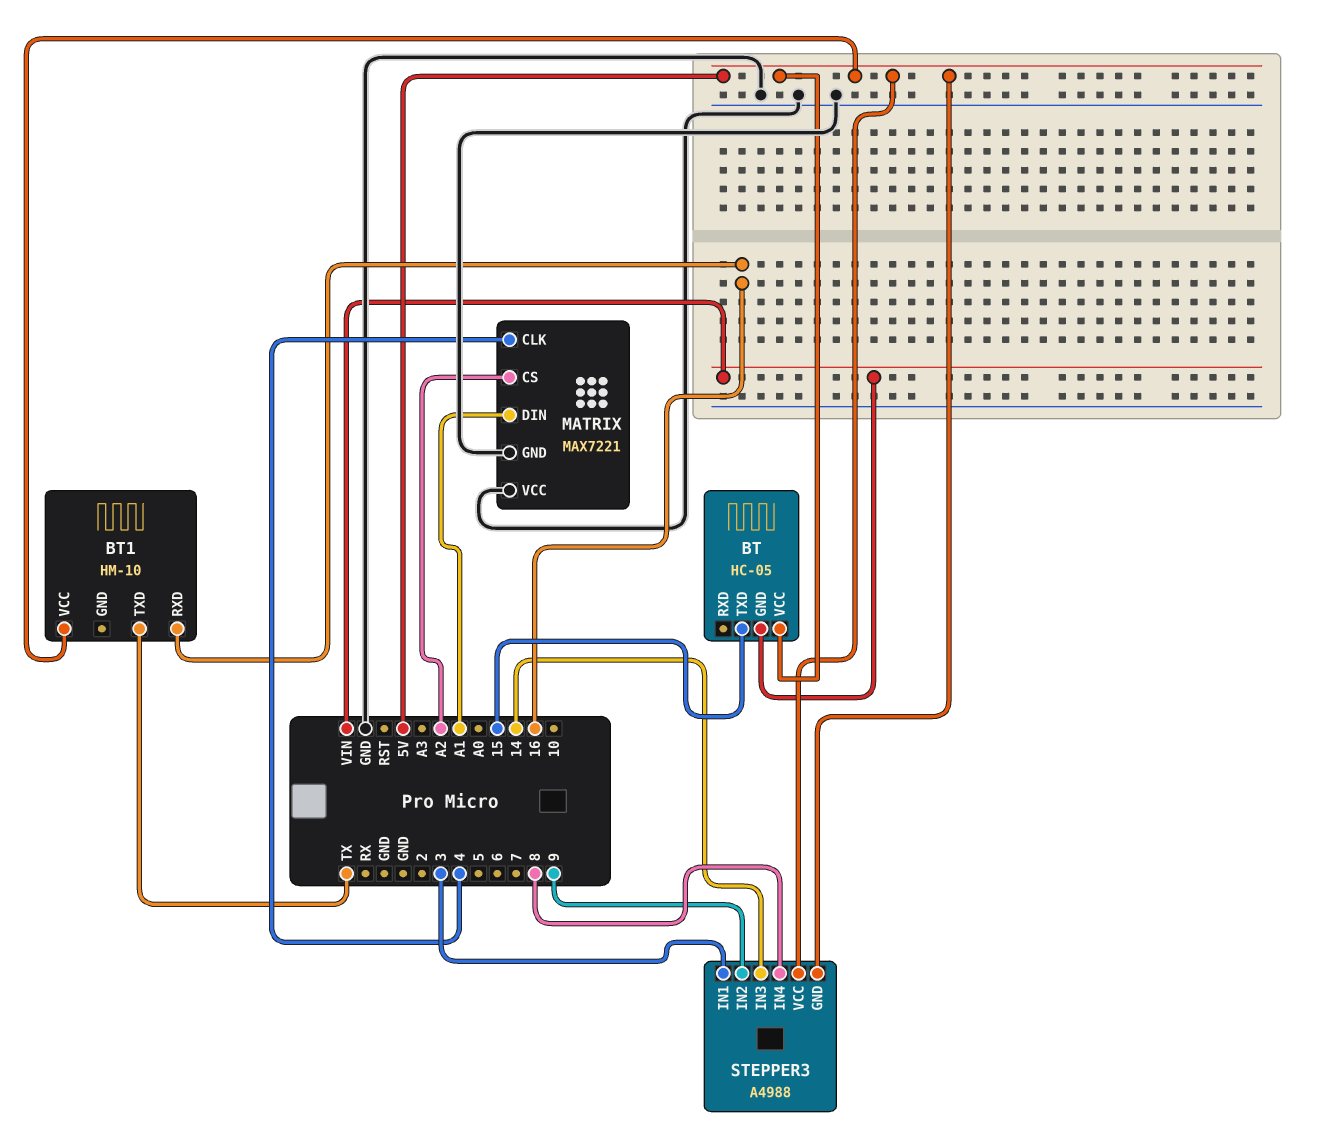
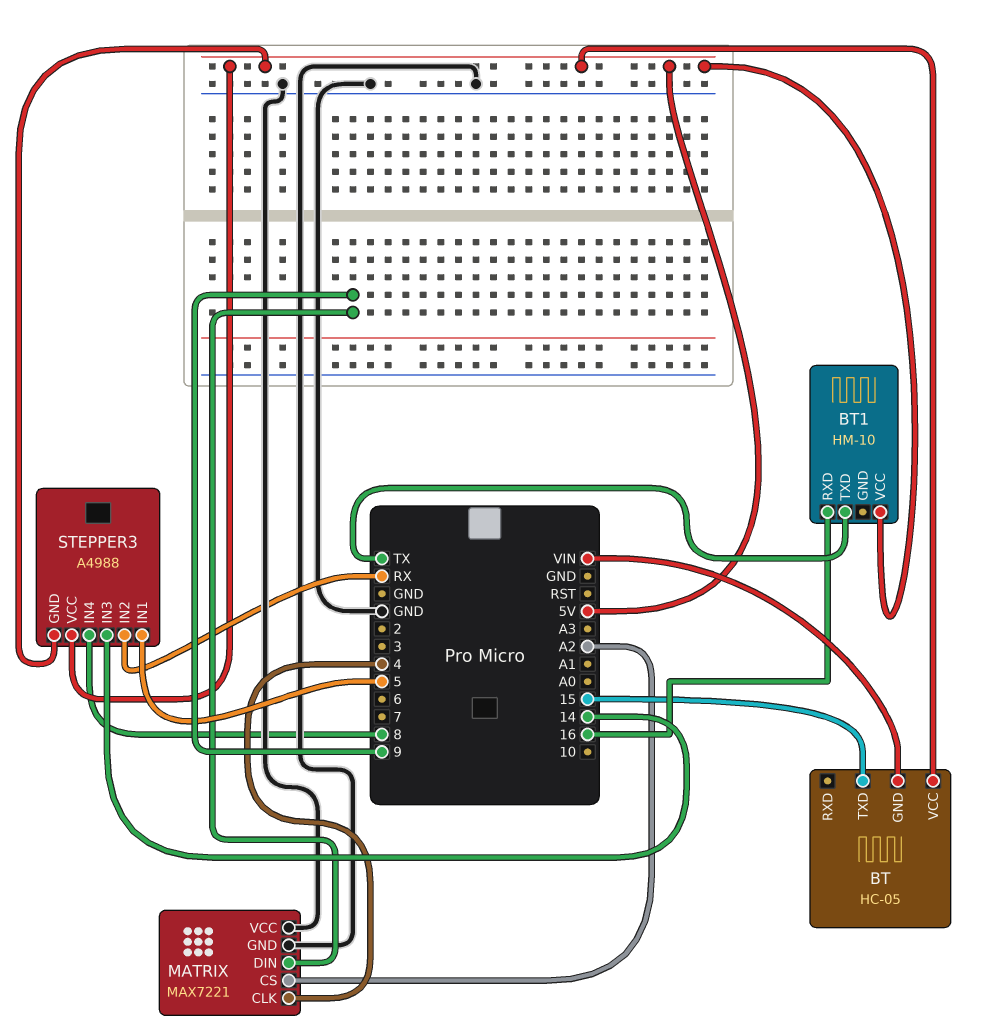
MATRIX pin DIN: A1 -> 9
STEPPER3 pin IN1: 3 -> 5
STEPPER3 pin IN2: 9 -> RX

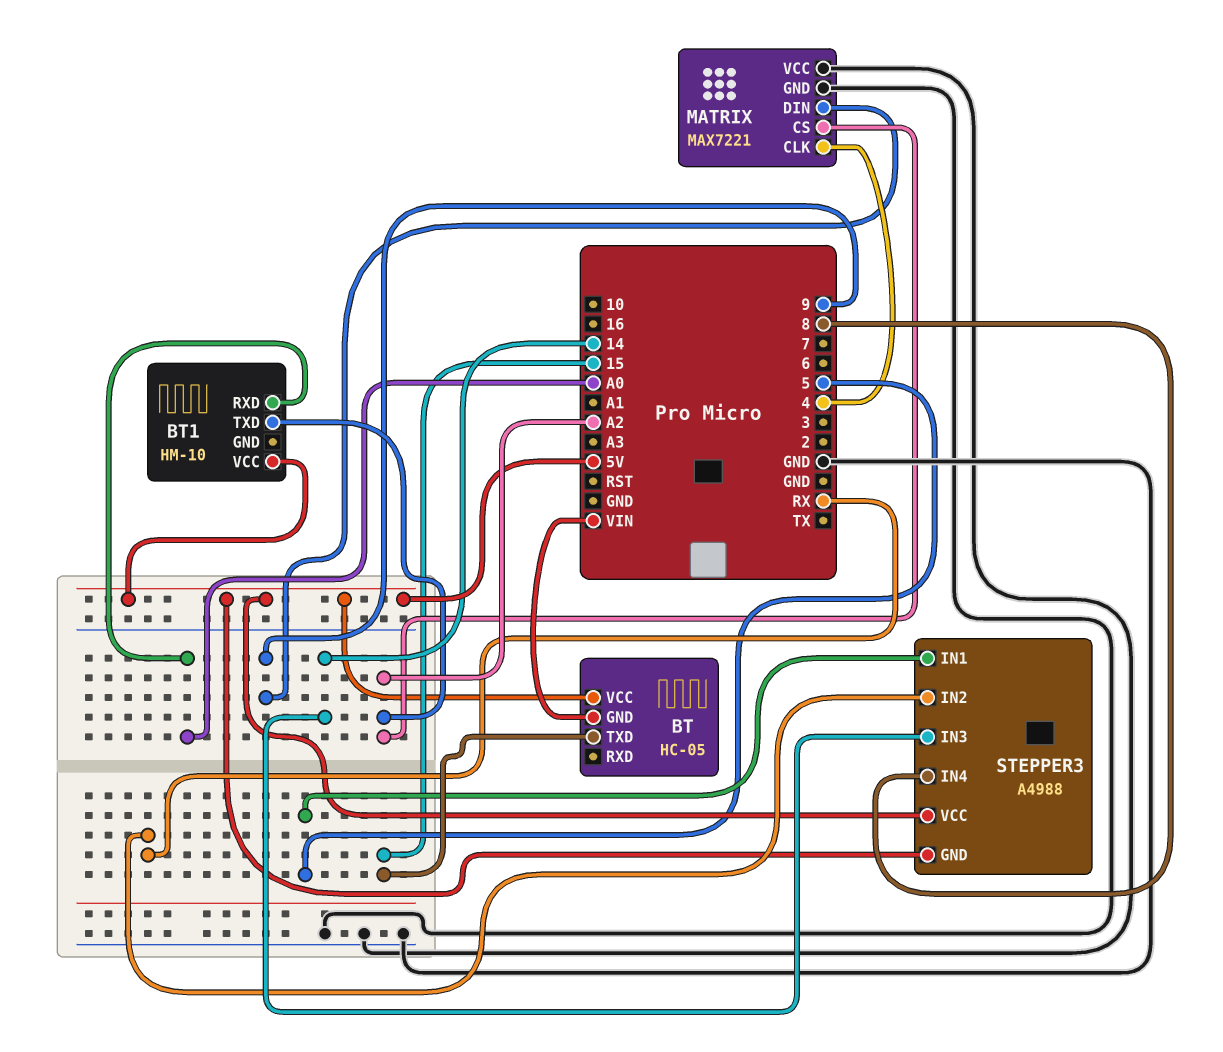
BT1 pin RXD: 16 -> A0
BT1 pin TXD: TX -> A2

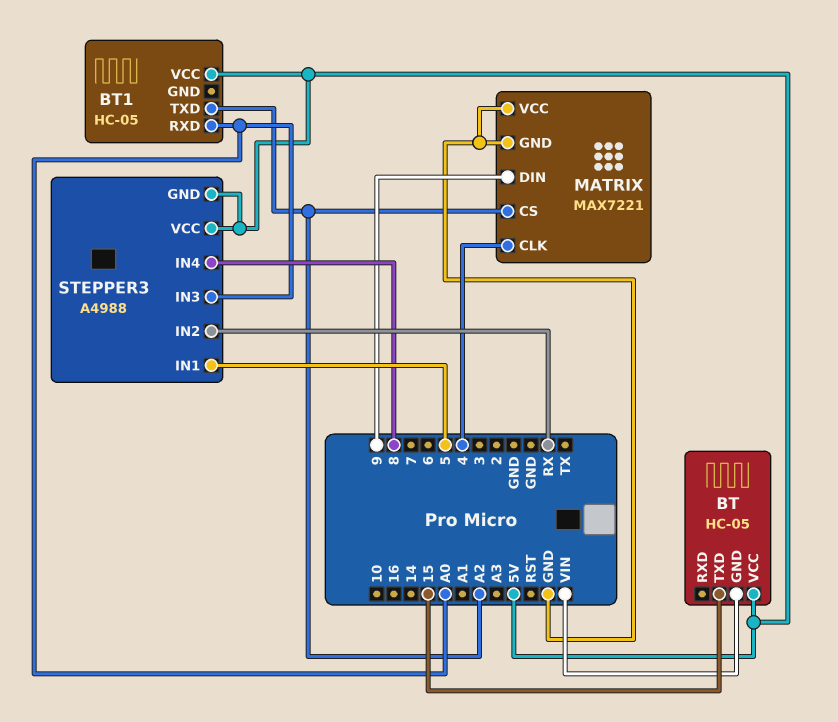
BT1: HM-10 -> HC-05
STEPPER3 pin IN3: 14 -> A0

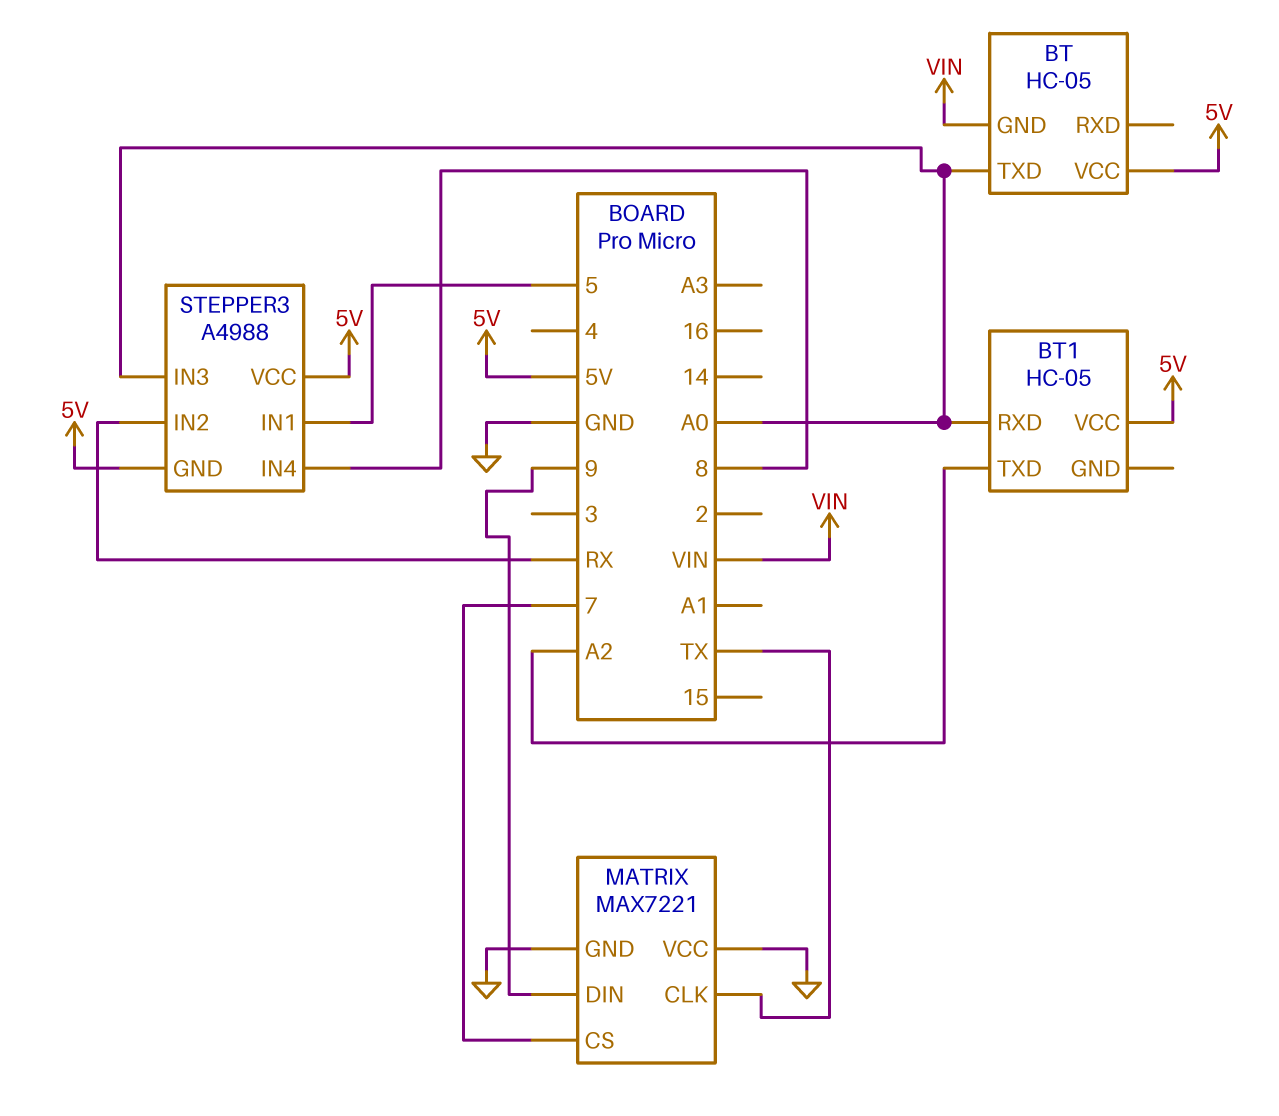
BT pin TXD: 15 -> A0
MATRIX pin CLK: 4 -> TX
MATRIX pin CS: A2 -> 7

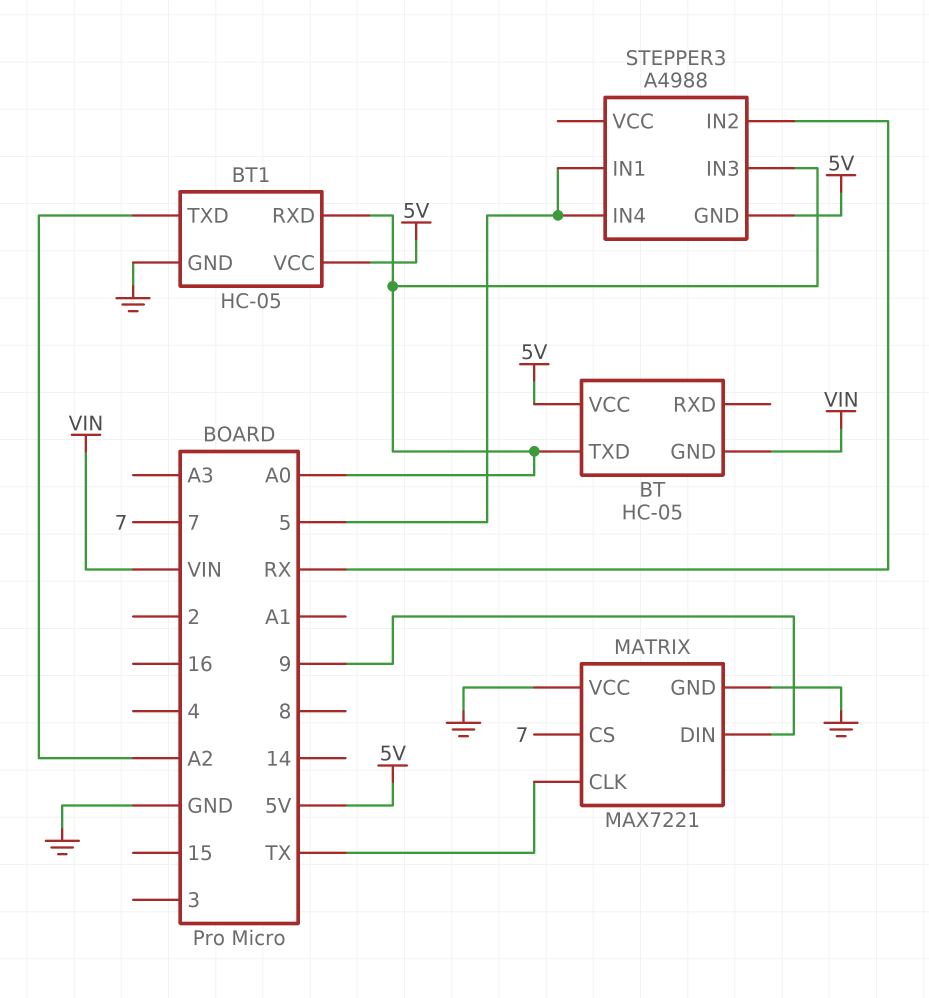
BT1 pin GND: none -> GND
STEPPER3 pin IN4: 8 -> 5
STEPPER3 pin VCC: 5V -> none

